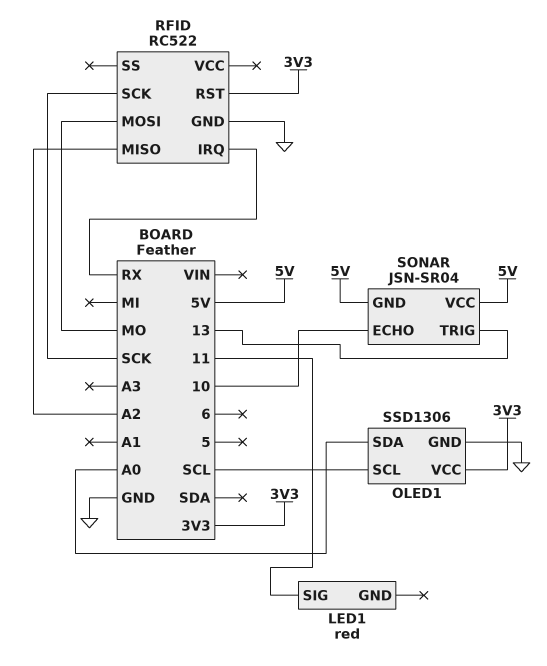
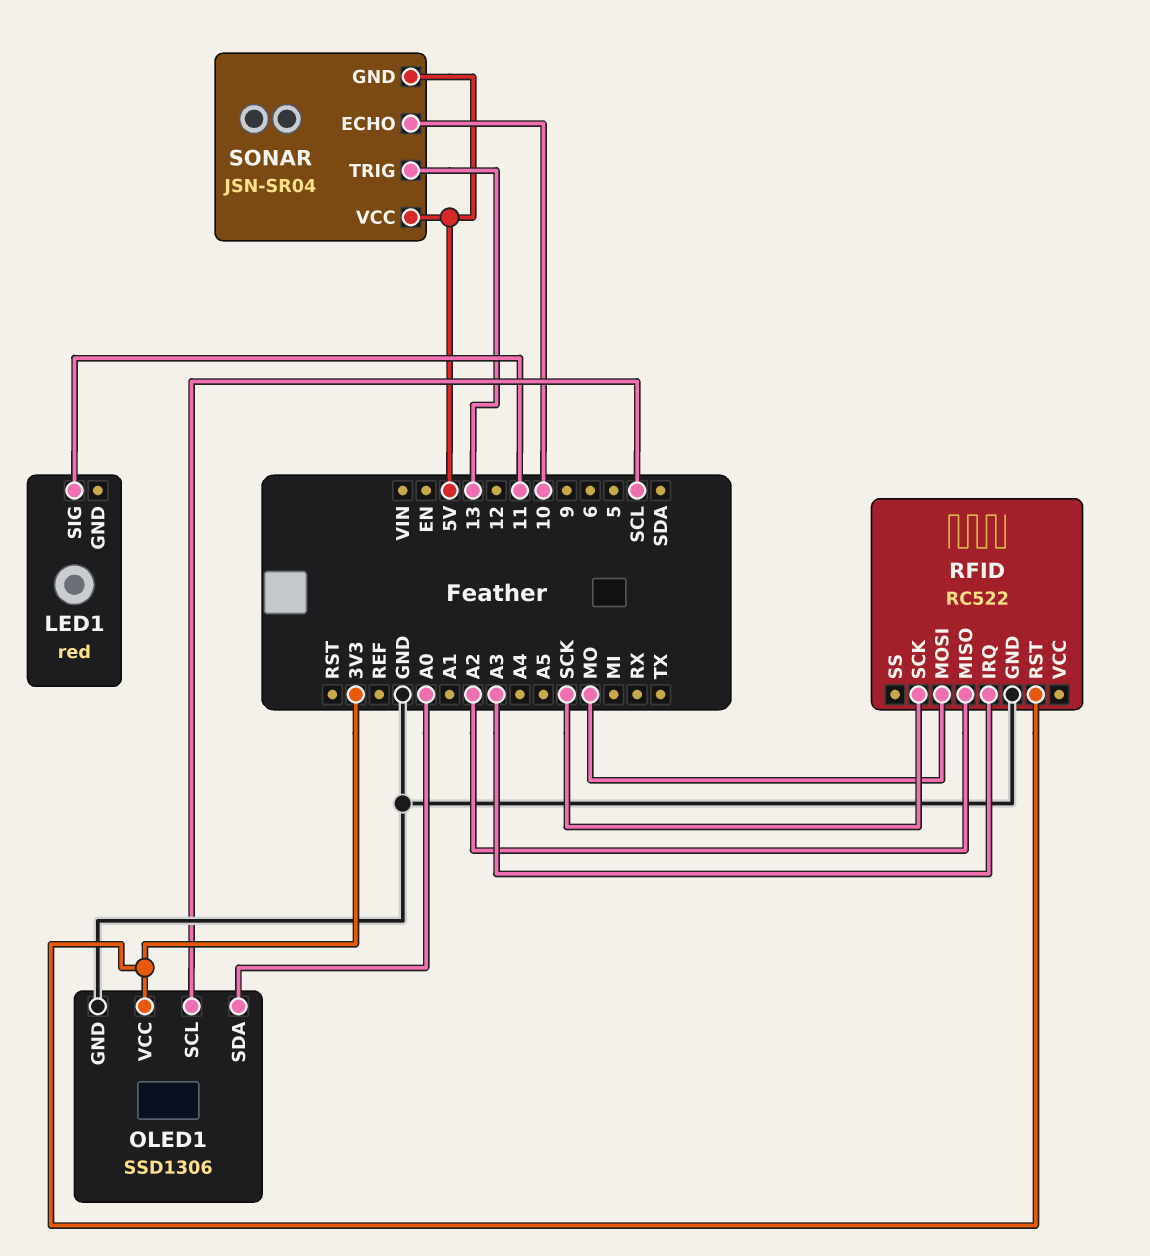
RFID pin IRQ: RX -> A3

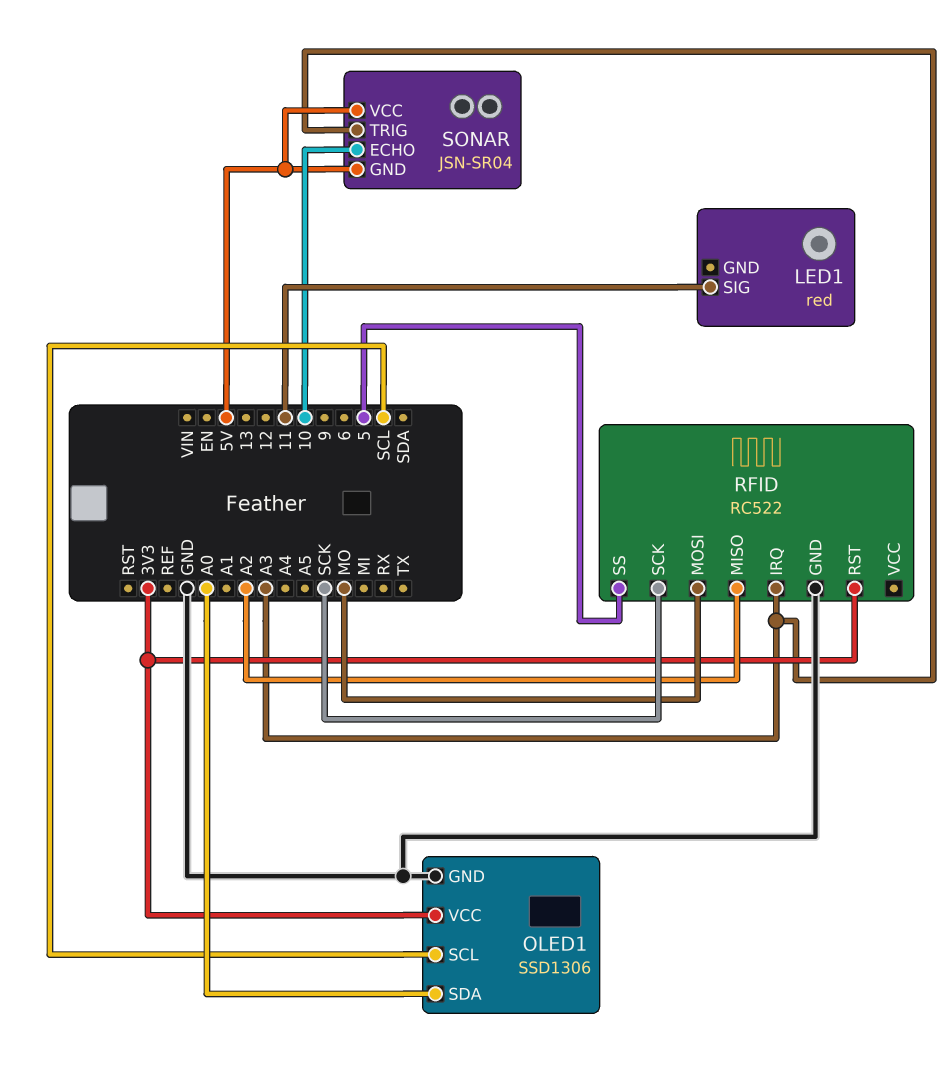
RFID pin SS: none -> 5
SONAR pin TRIG: 13 -> A3

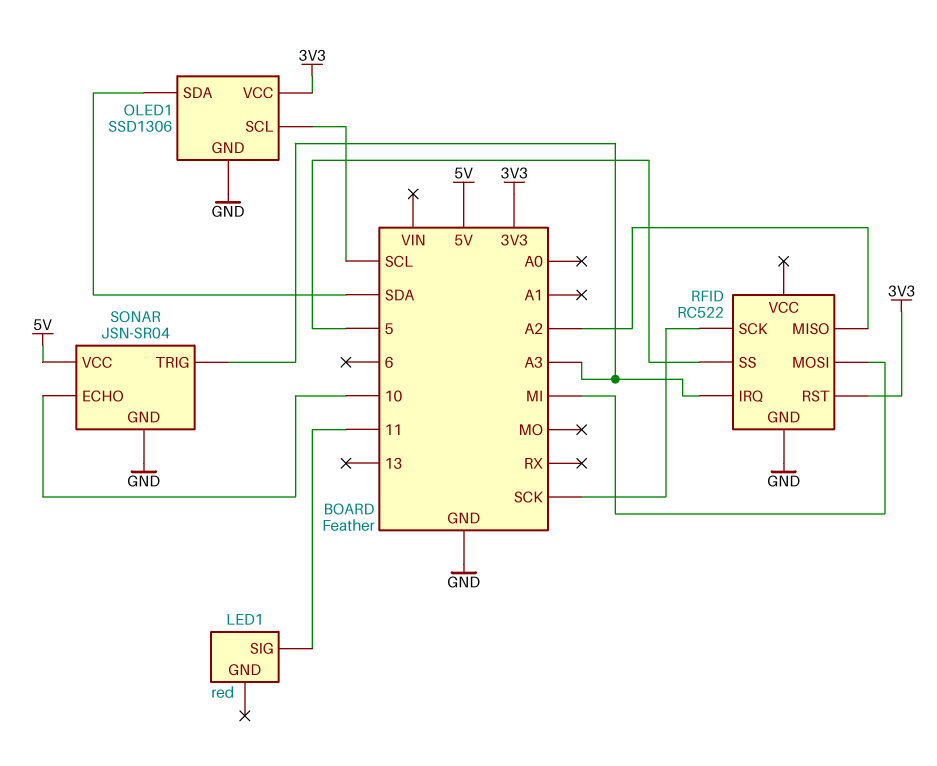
OLED1 pin SDA: A0 -> SDA
RFID pin MOSI: MO -> MI
SONAR pin GND: 5V -> GND

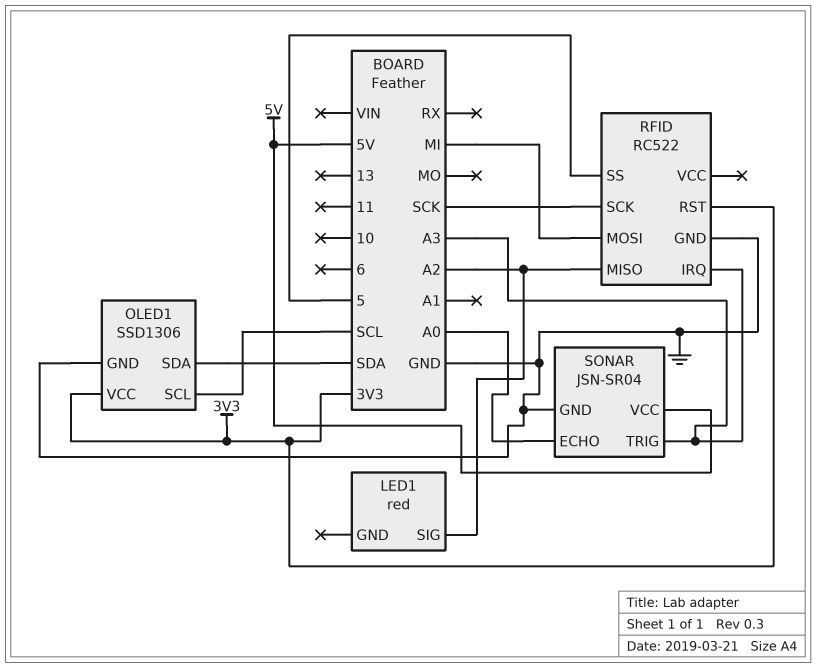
LED1 pin SIG: 11 -> A2
SONAR pin ECHO: 10 -> A0

